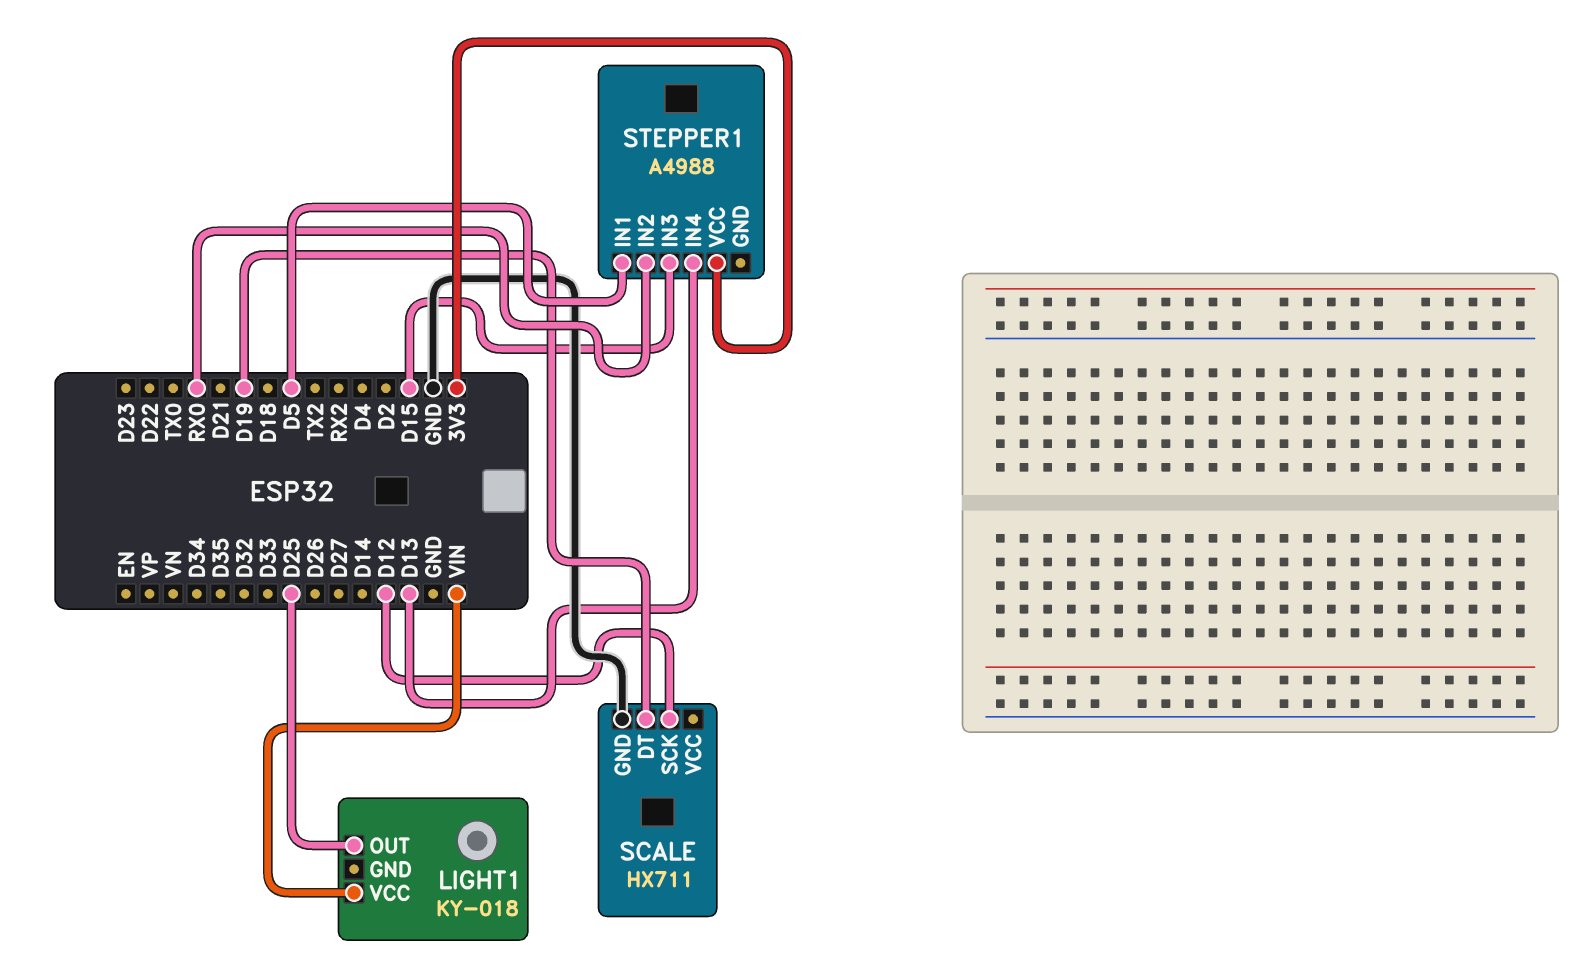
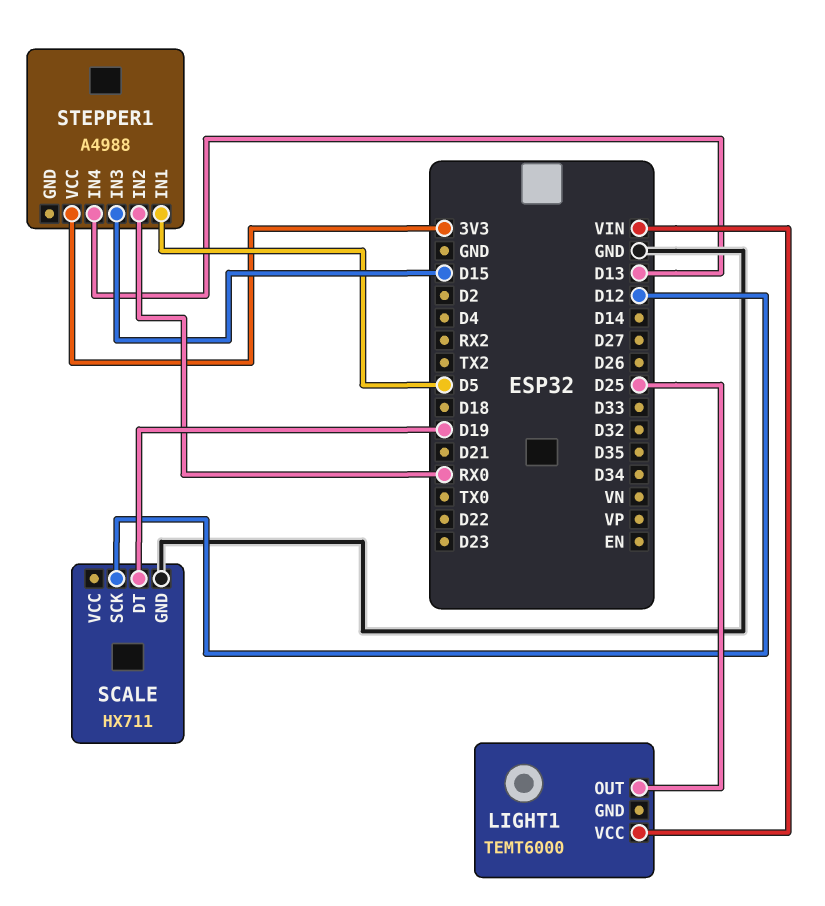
LIGHT1: KY-018 -> TEMT6000

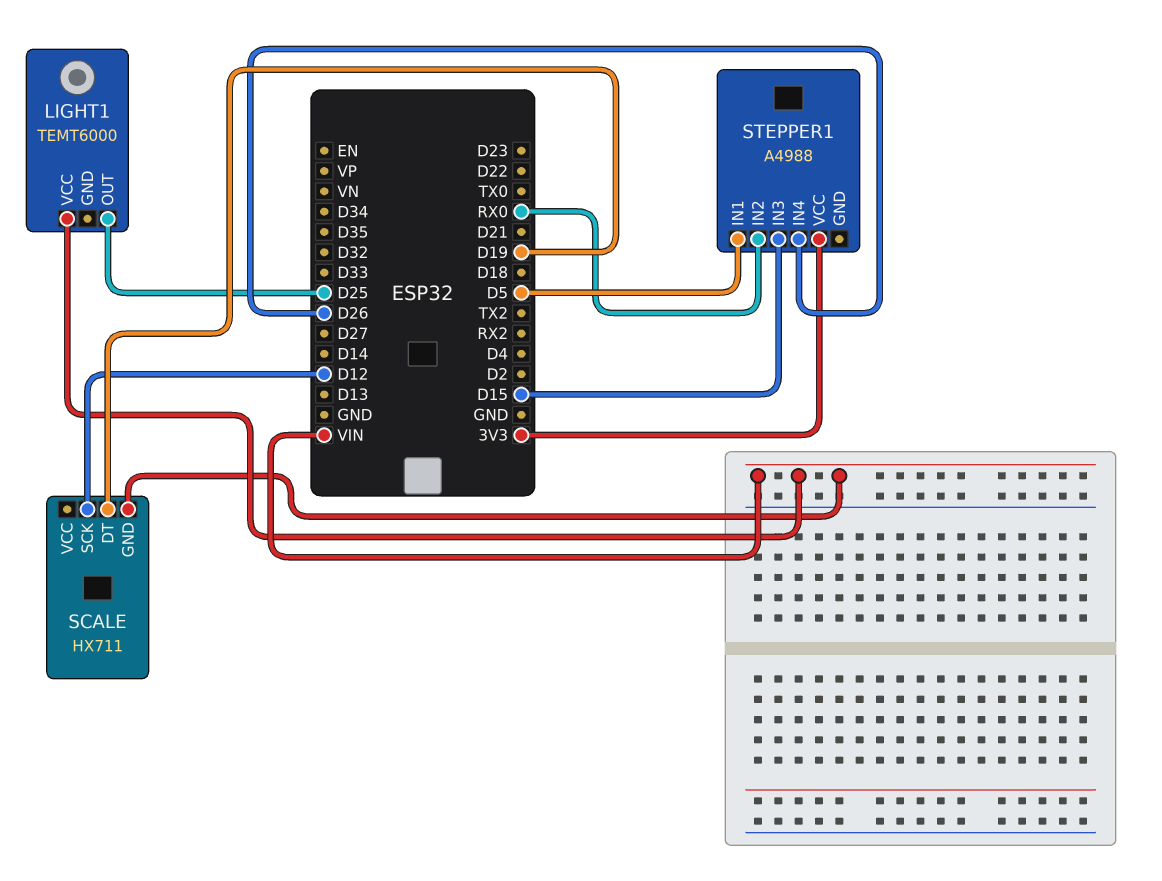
SCALE pin GND: GND -> VIN
STEPPER1 pin IN4: D13 -> D26

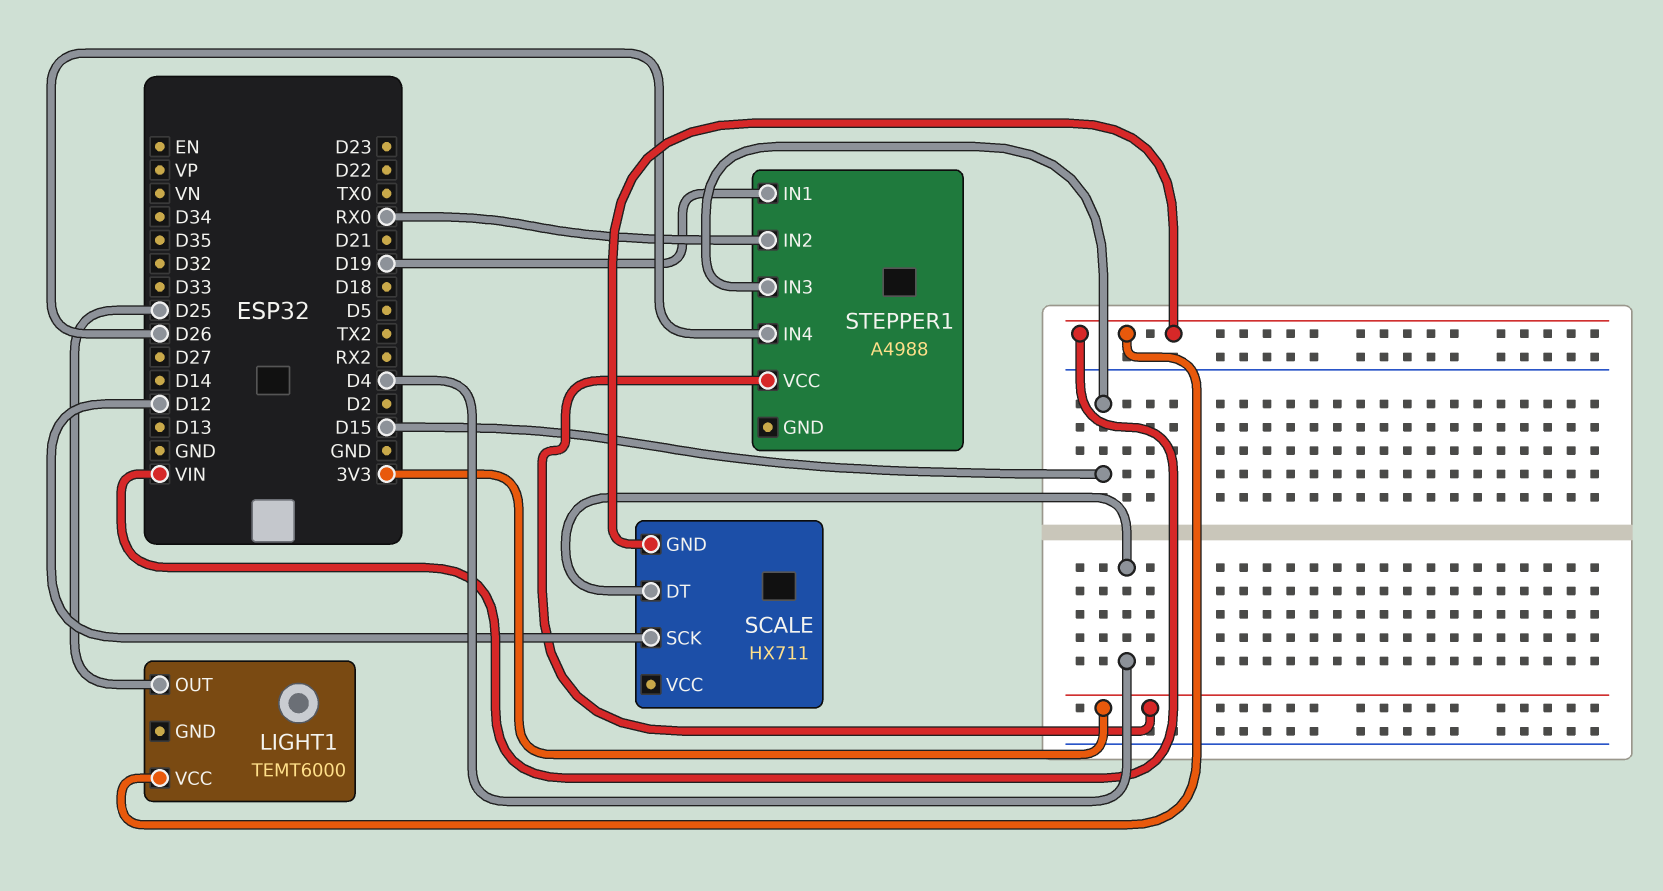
SCALE pin DT: D19 -> D4
STEPPER1 pin IN1: D5 -> D19

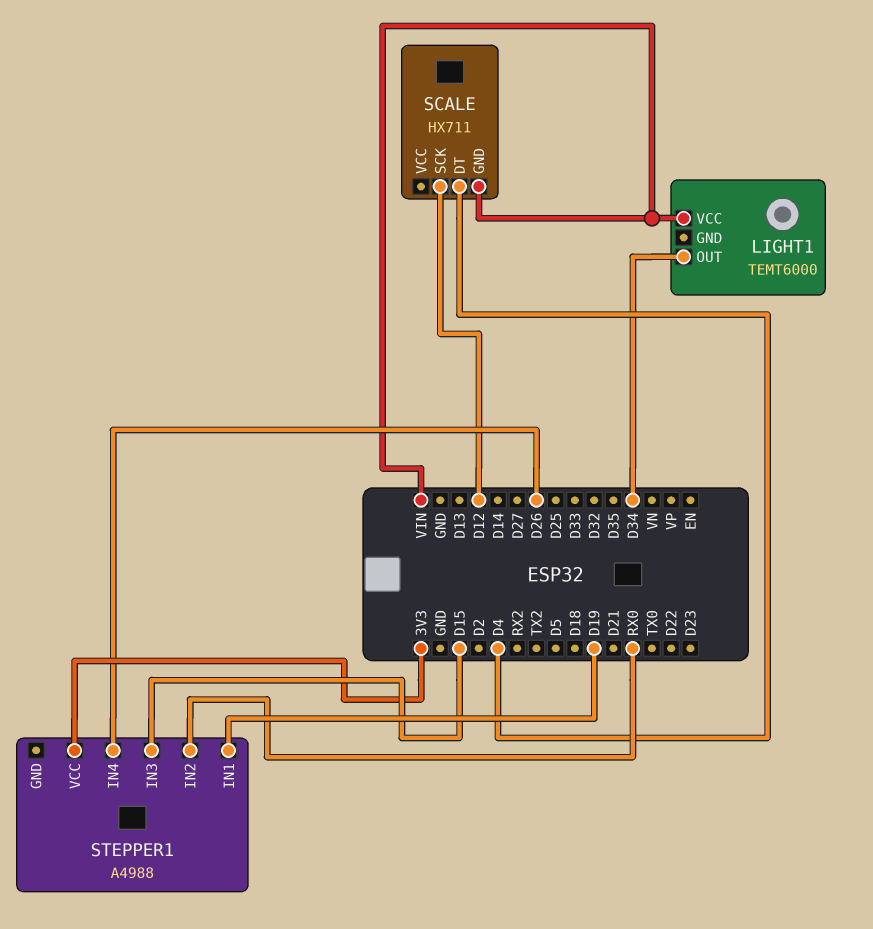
LIGHT1 pin OUT: D25 -> D34

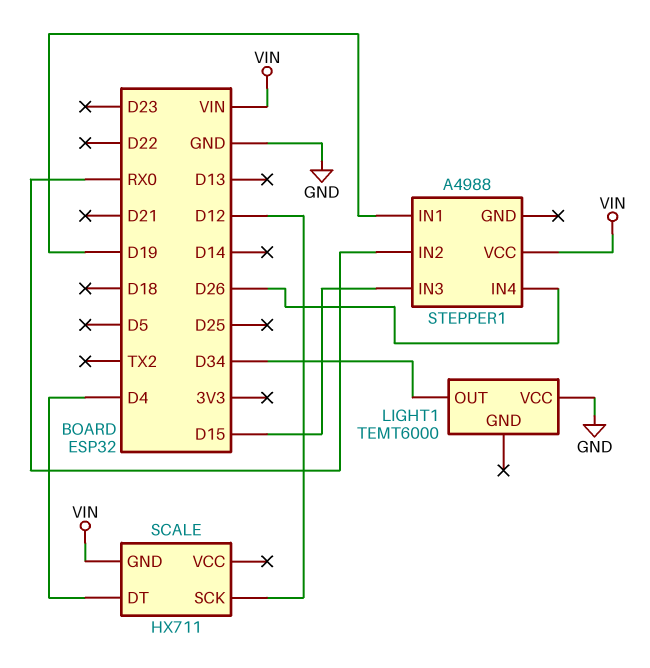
LIGHT1 pin VCC: VIN -> GND
STEPPER1 pin VCC: 3V3 -> VIN

